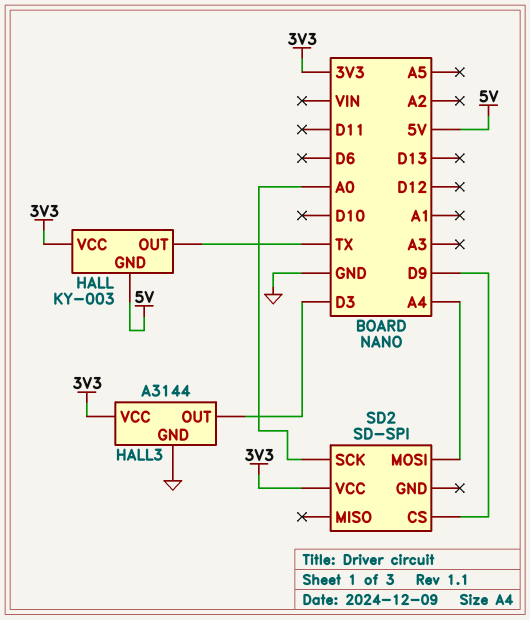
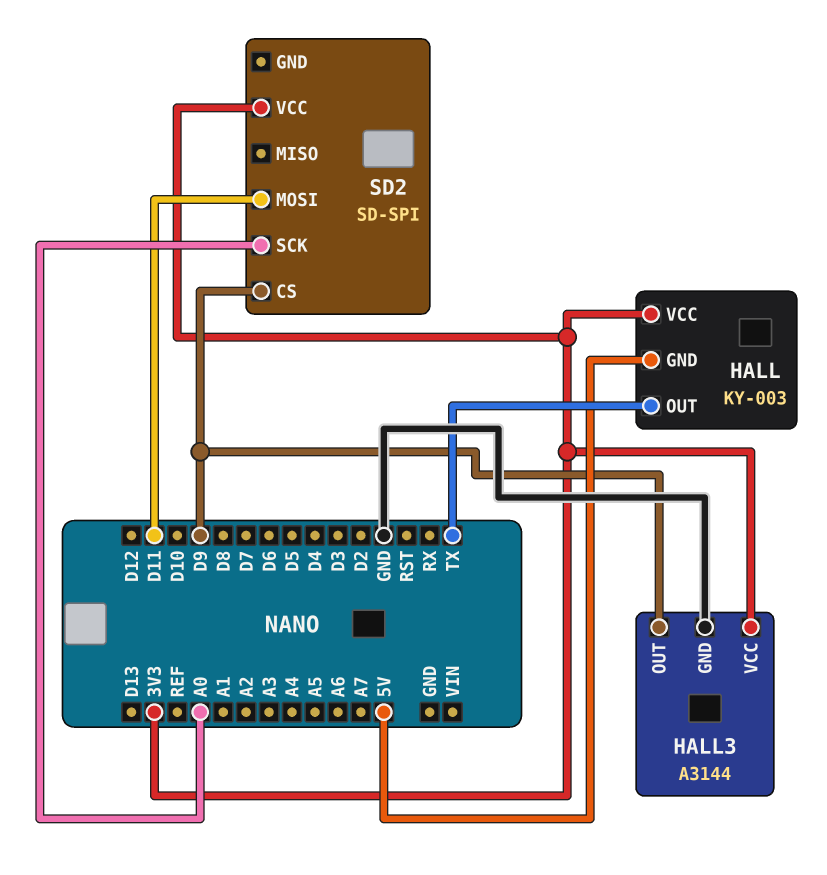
HALL3 pin OUT: D3 -> D9
SD2 pin MOSI: A4 -> D11

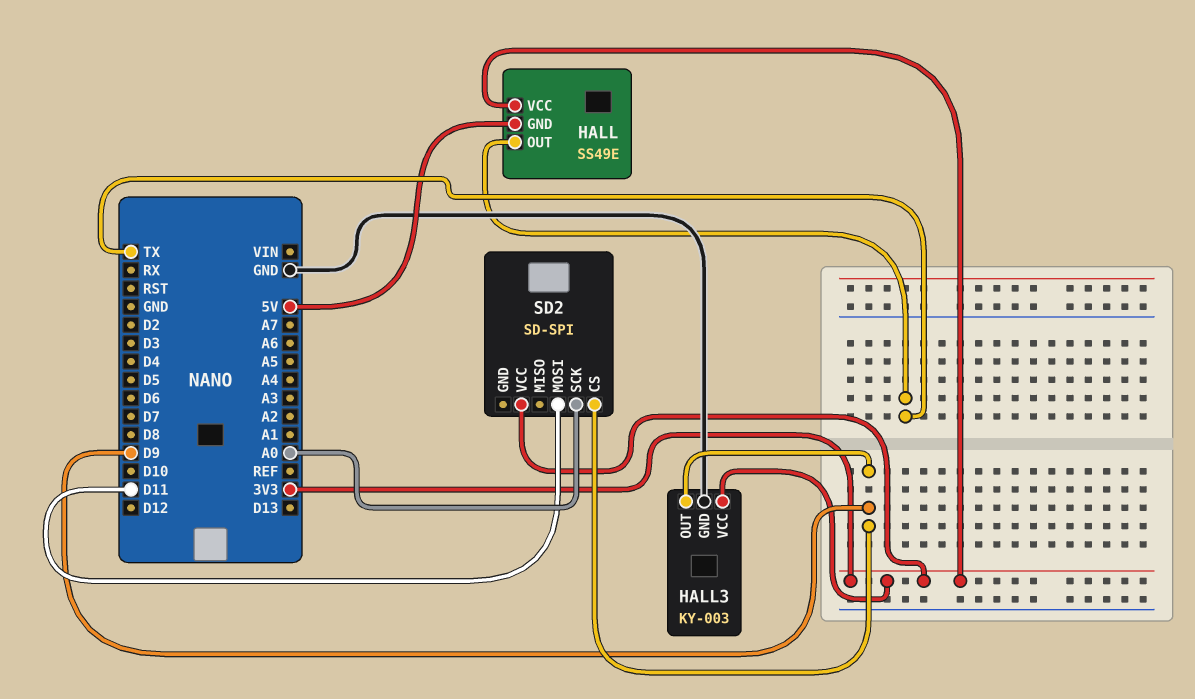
HALL: KY-003 -> SS49E
HALL3: A3144 -> KY-003

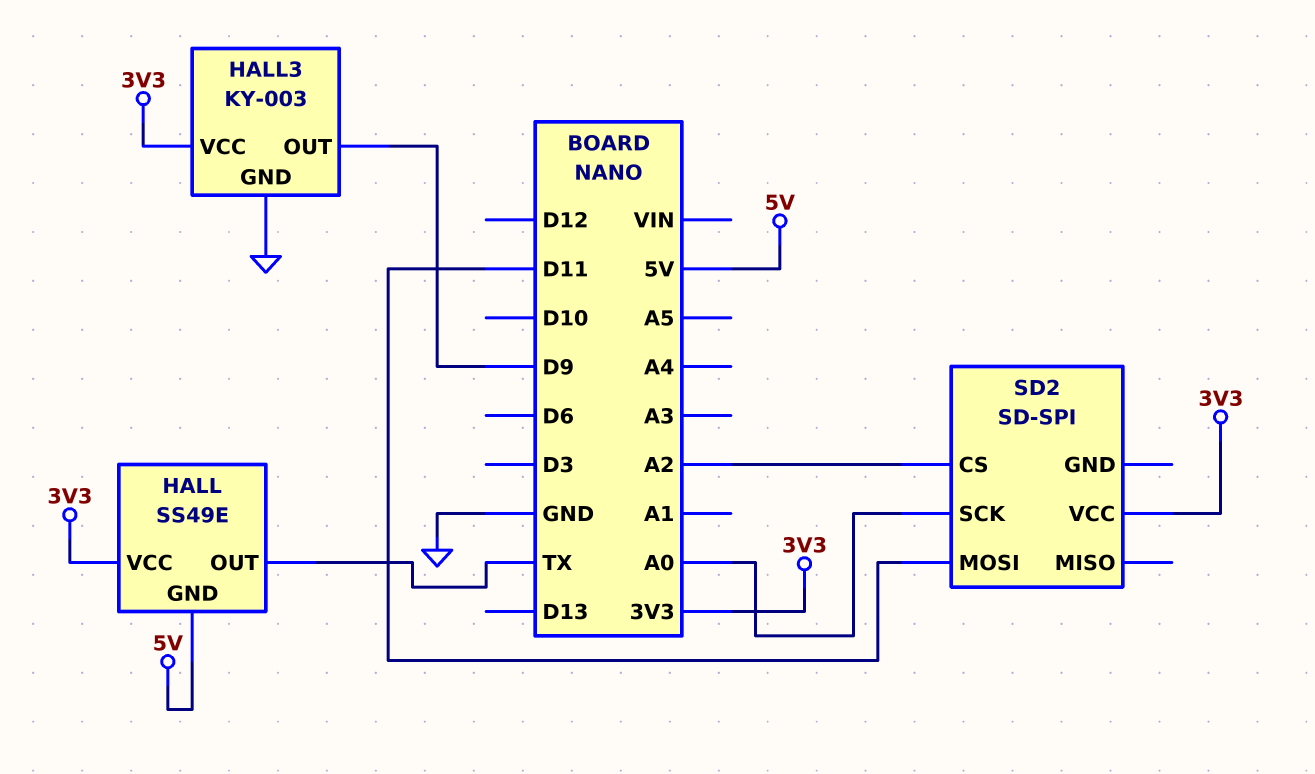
SD2 pin CS: D9 -> A2

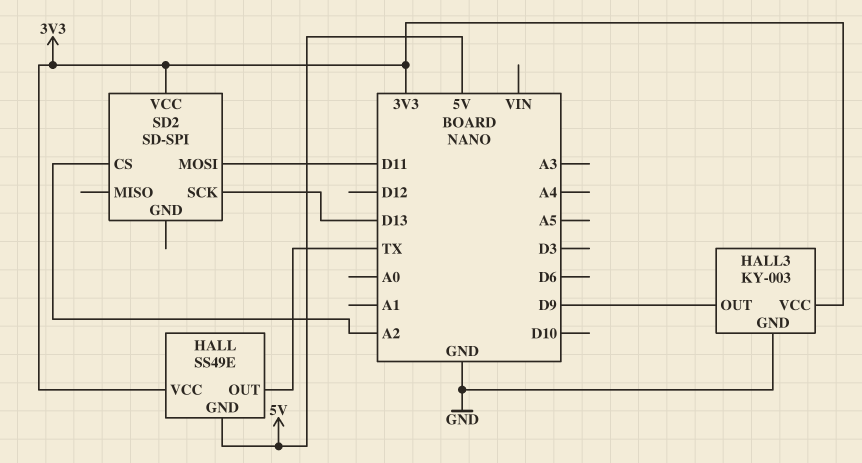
SD2 pin SCK: A0 -> D13

